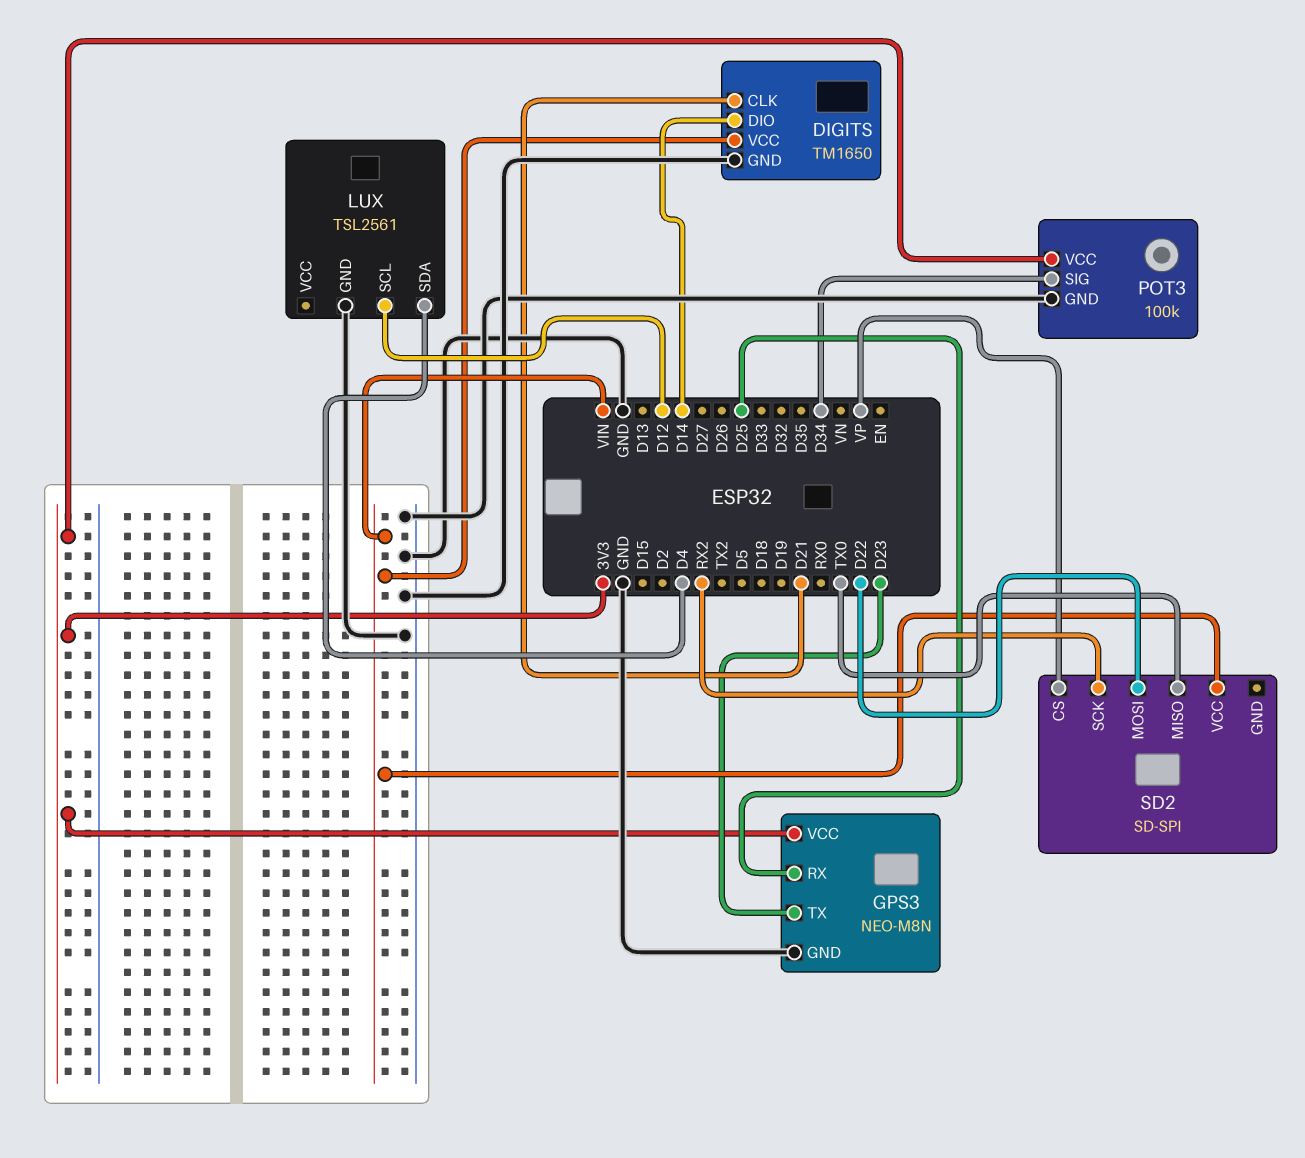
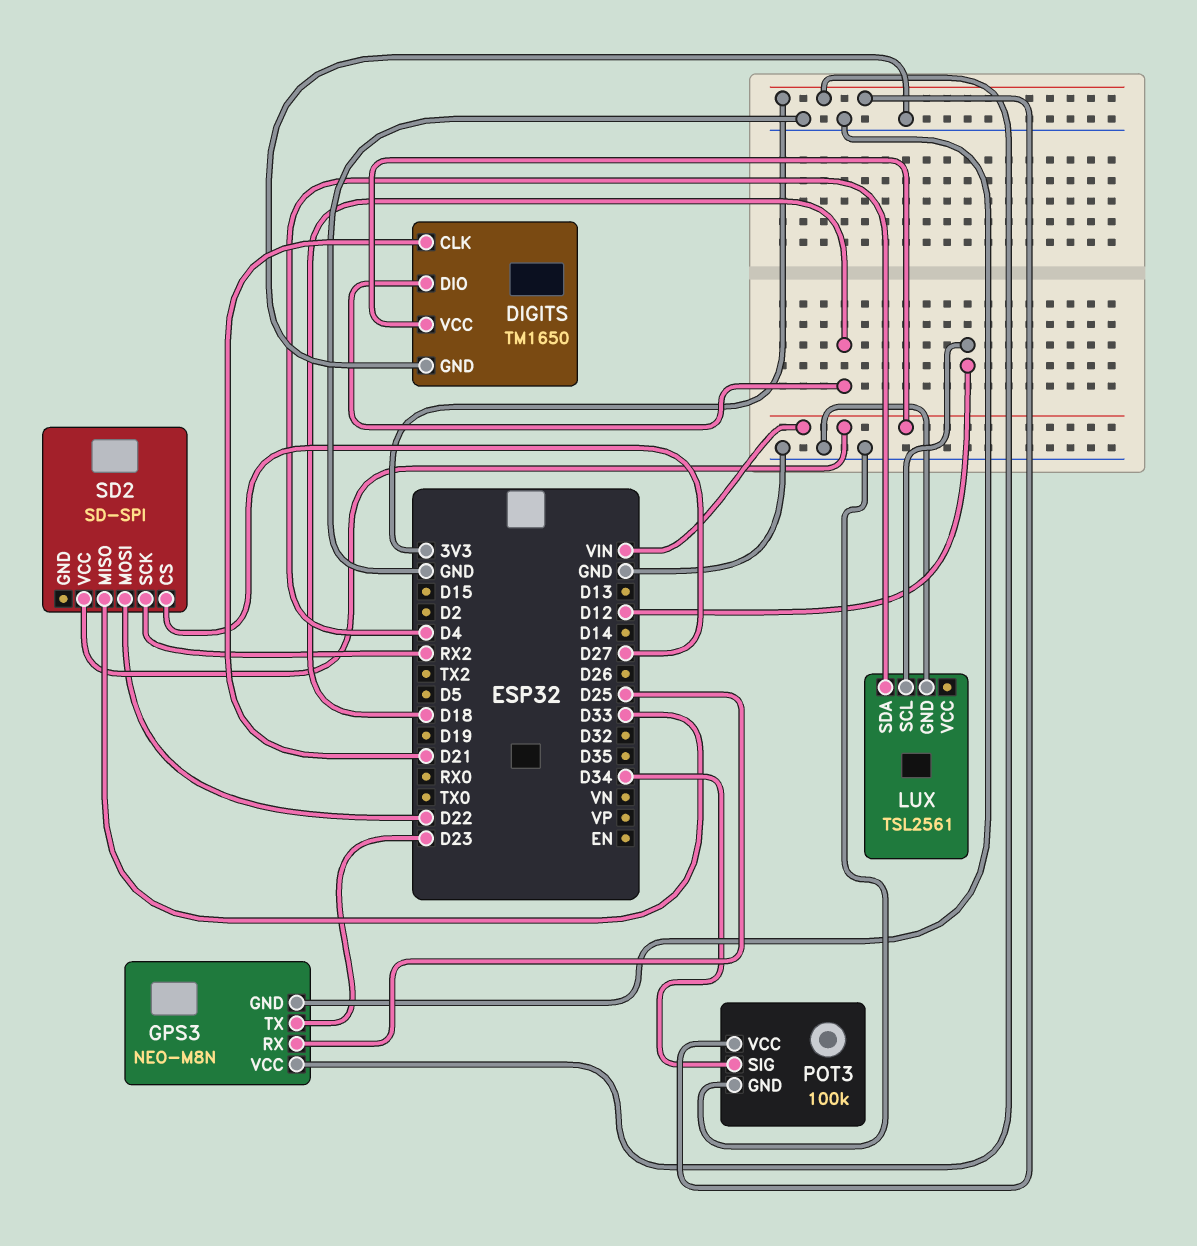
DIGITS pin DIO: D14 -> D18
SD2 pin CS: VP -> D27
SD2 pin MISO: TX0 -> D33

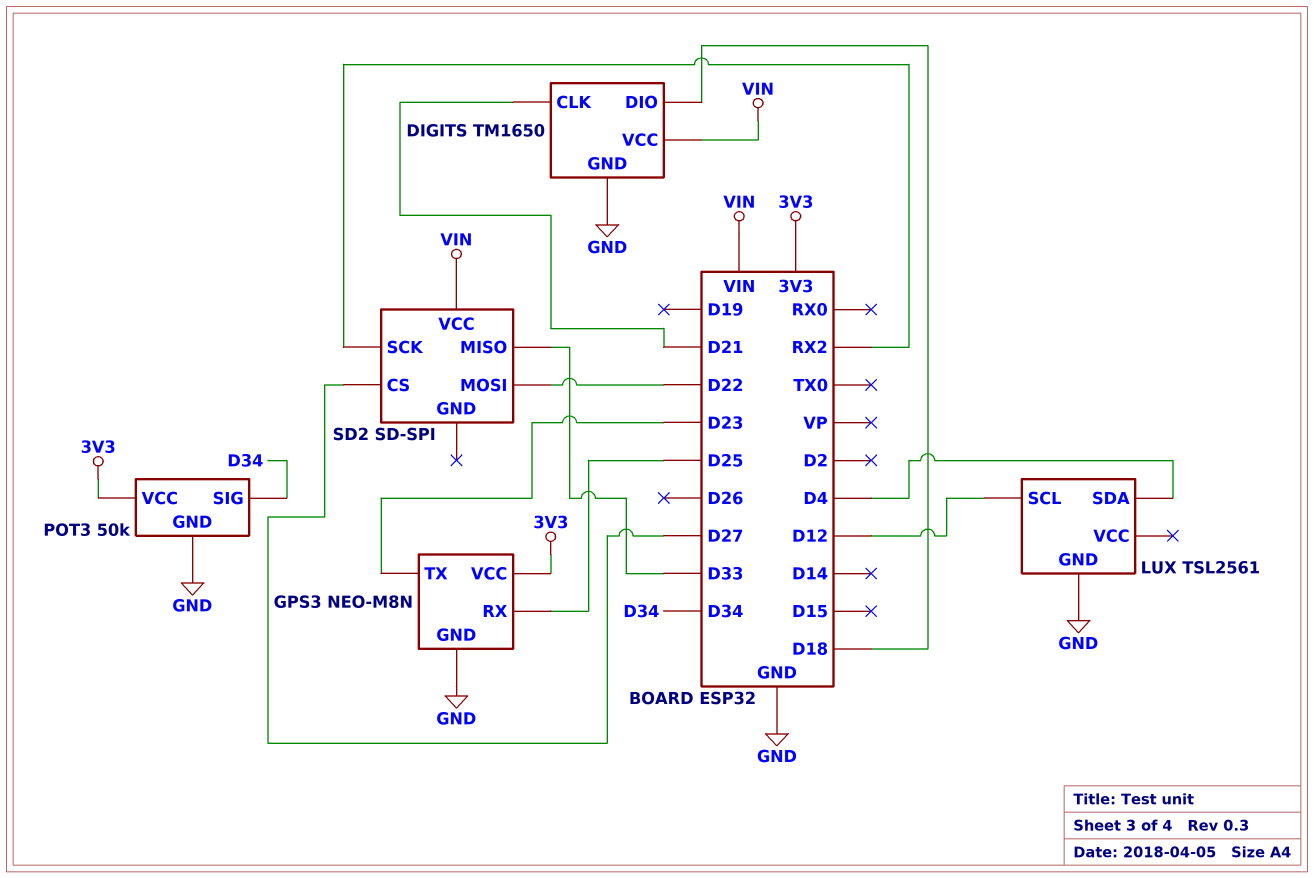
POT3: 100k -> 50k

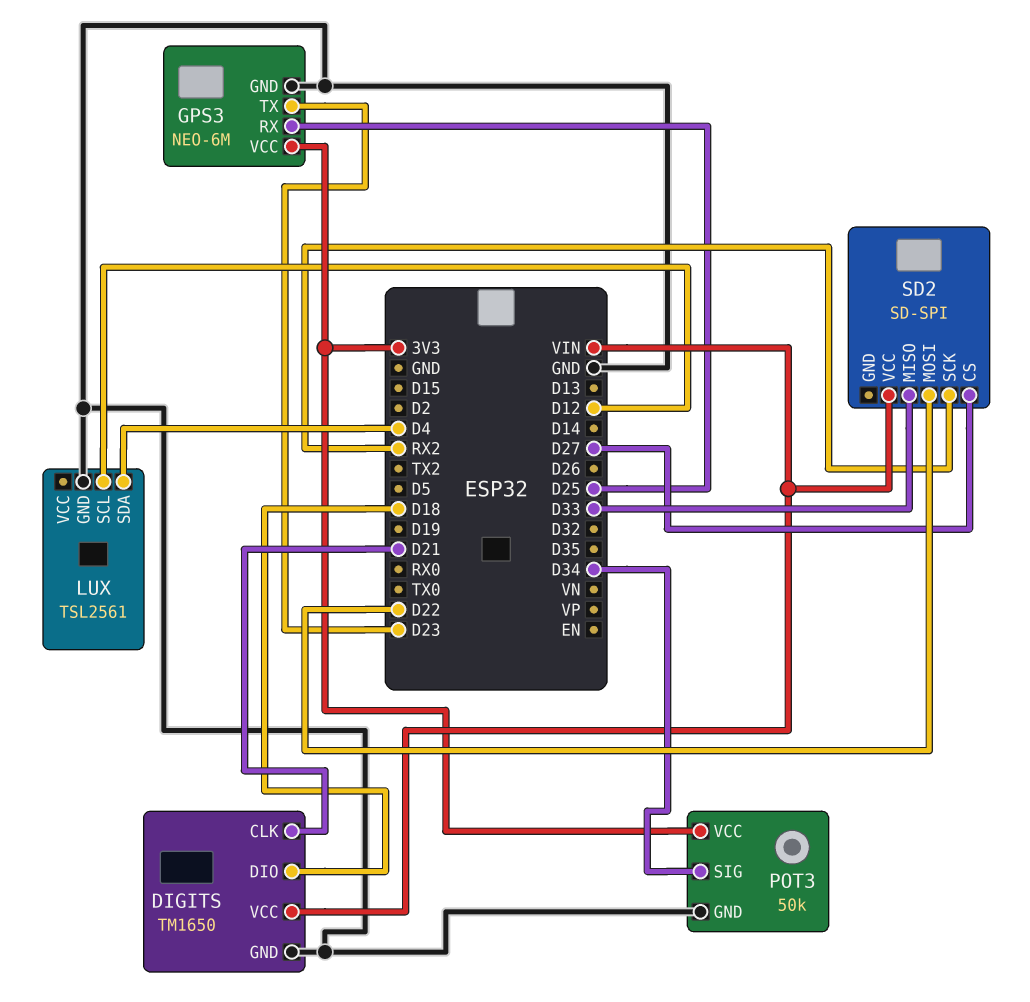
GPS3: NEO-M8N -> NEO-6M

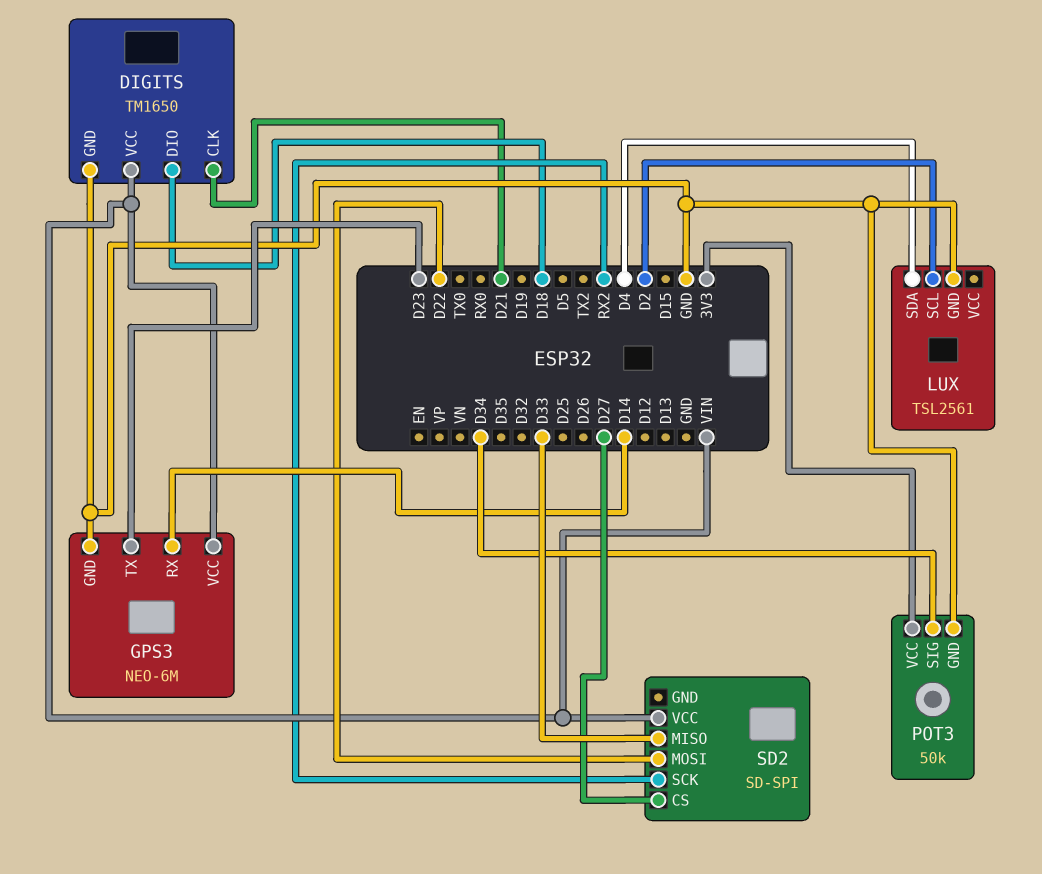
GPS3 pin RX: D25 -> D14
GPS3 pin VCC: 3V3 -> VIN
LUX pin SCL: D12 -> D2

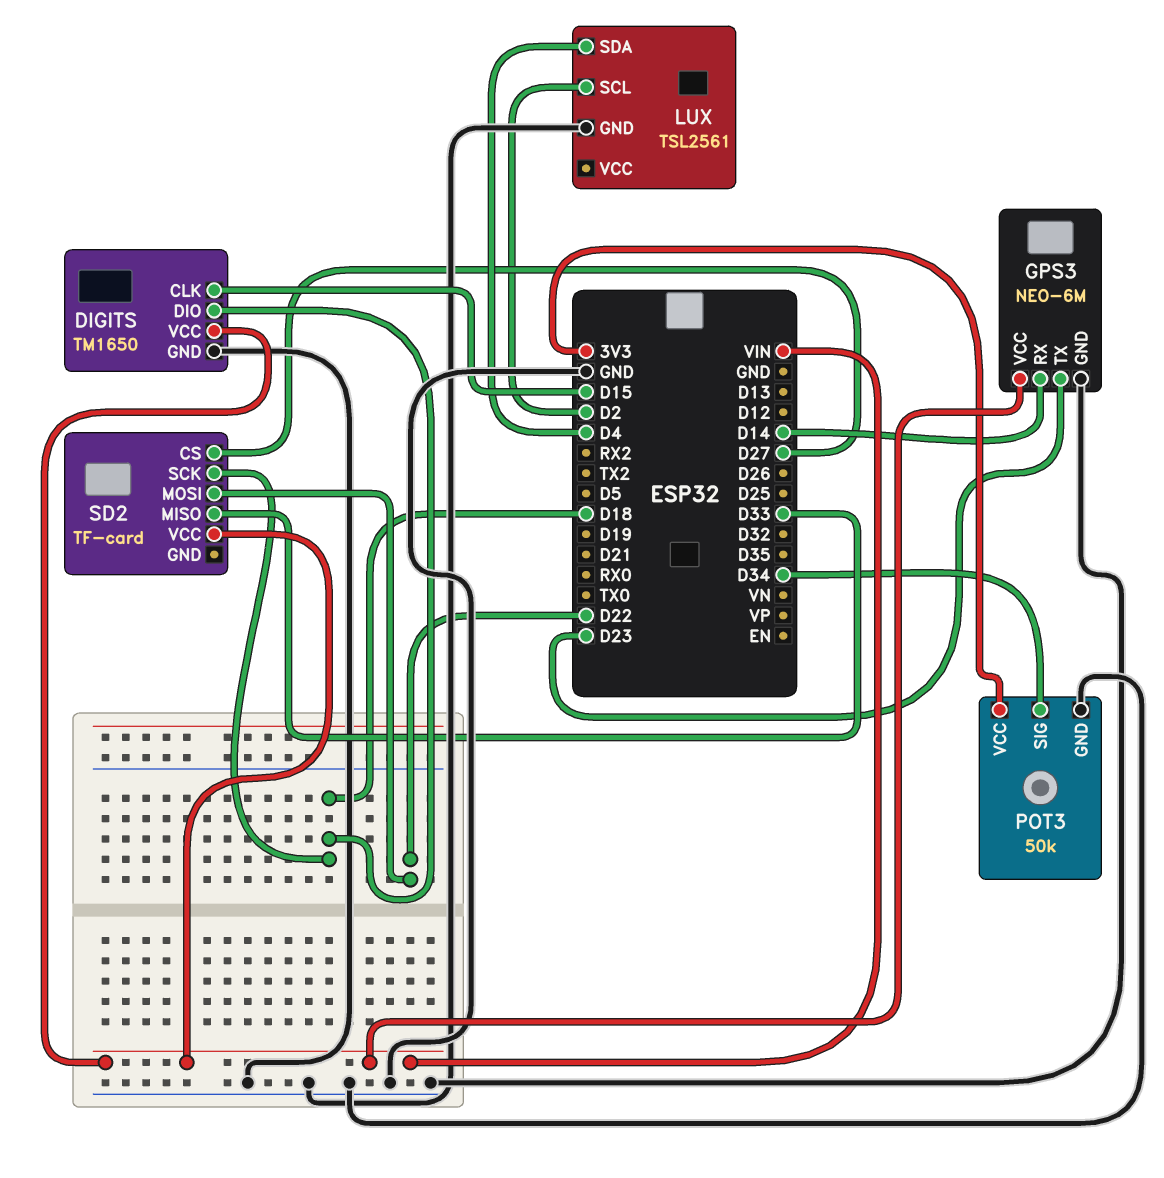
DIGITS pin CLK: D21 -> D15
SD2: SD-SPI -> TF-card
SD2 pin SCK: RX2 -> D18

